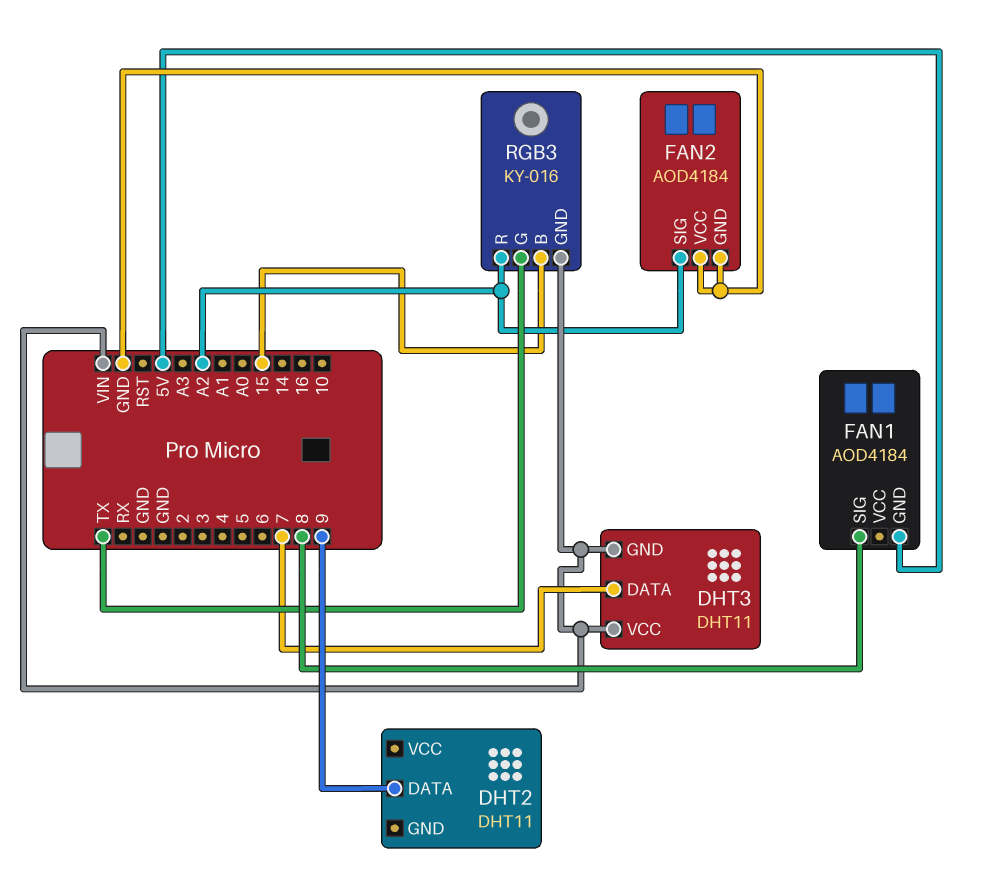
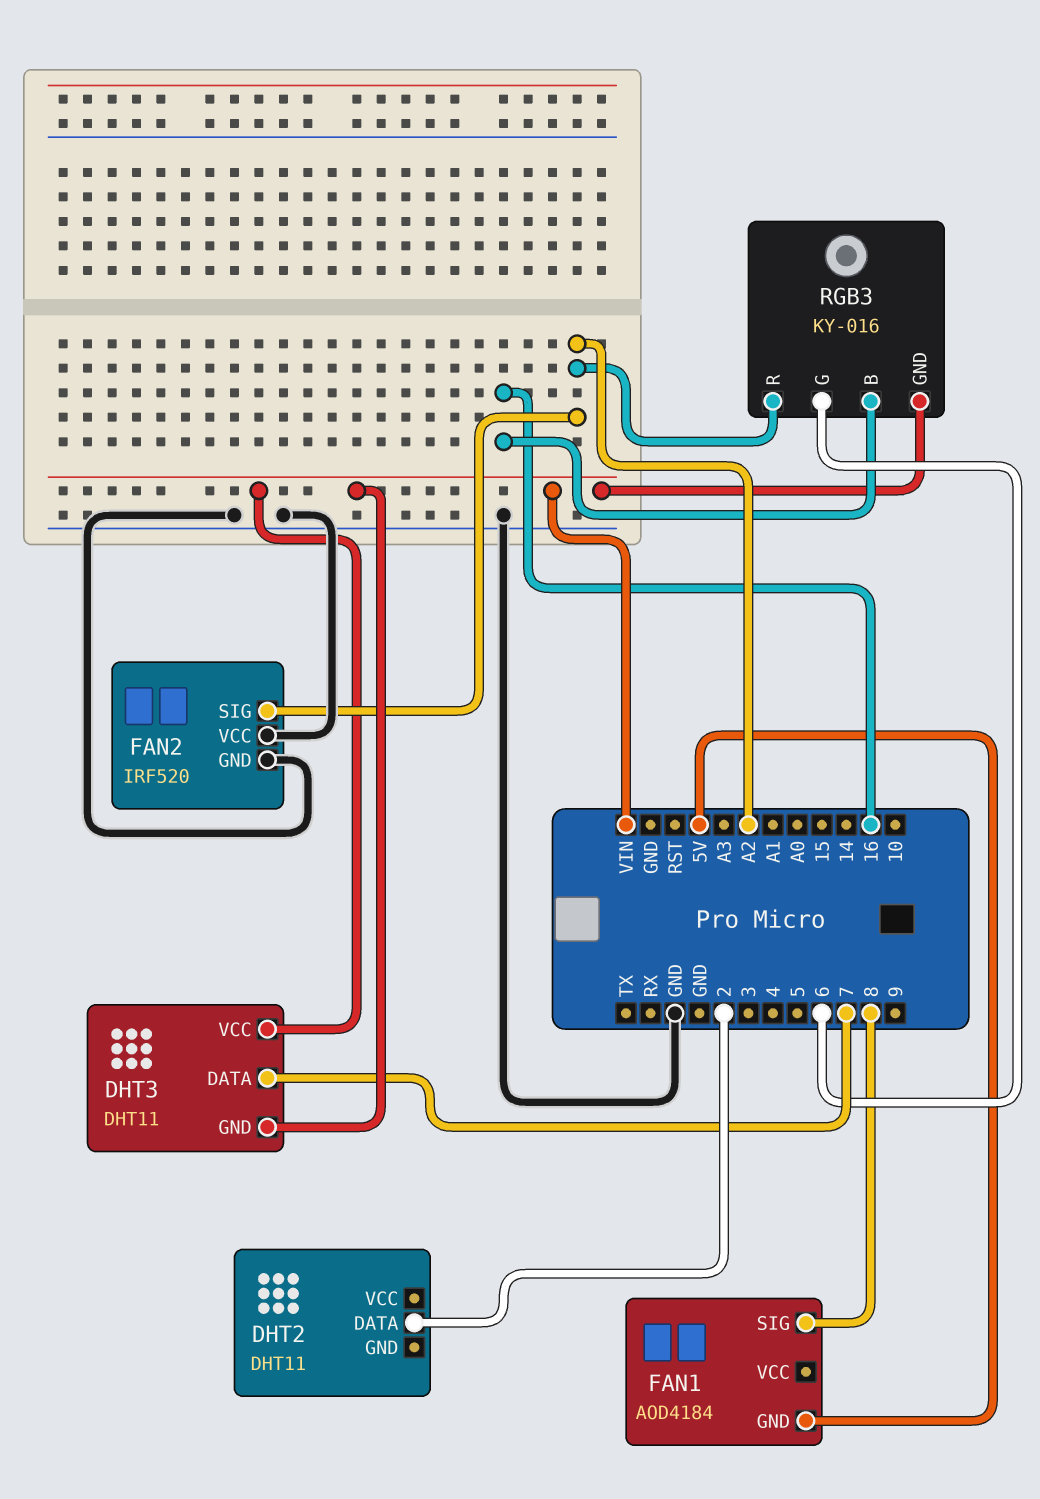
DHT2 pin DATA: 9 -> 2
FAN2: AOD4184 -> IRF520
RGB3 pin B: 15 -> 16
RGB3 pin G: TX -> 6

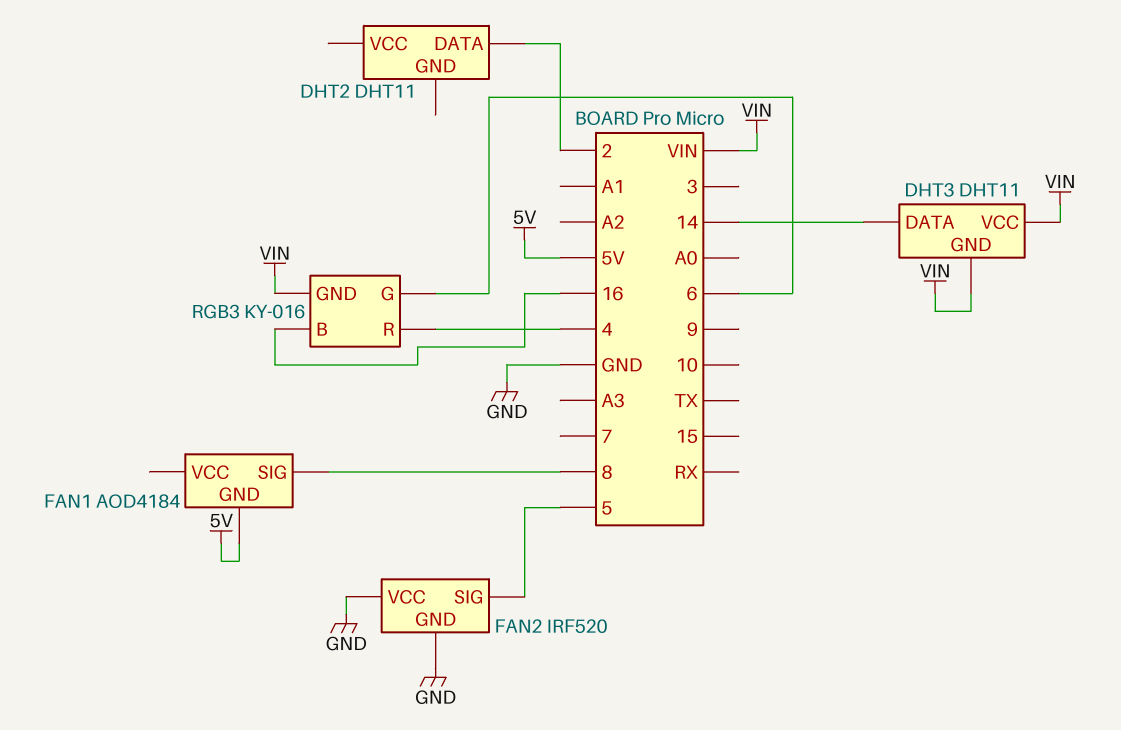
DHT3 pin DATA: 7 -> 14
FAN2 pin SIG: A2 -> 5
RGB3 pin R: A2 -> 4

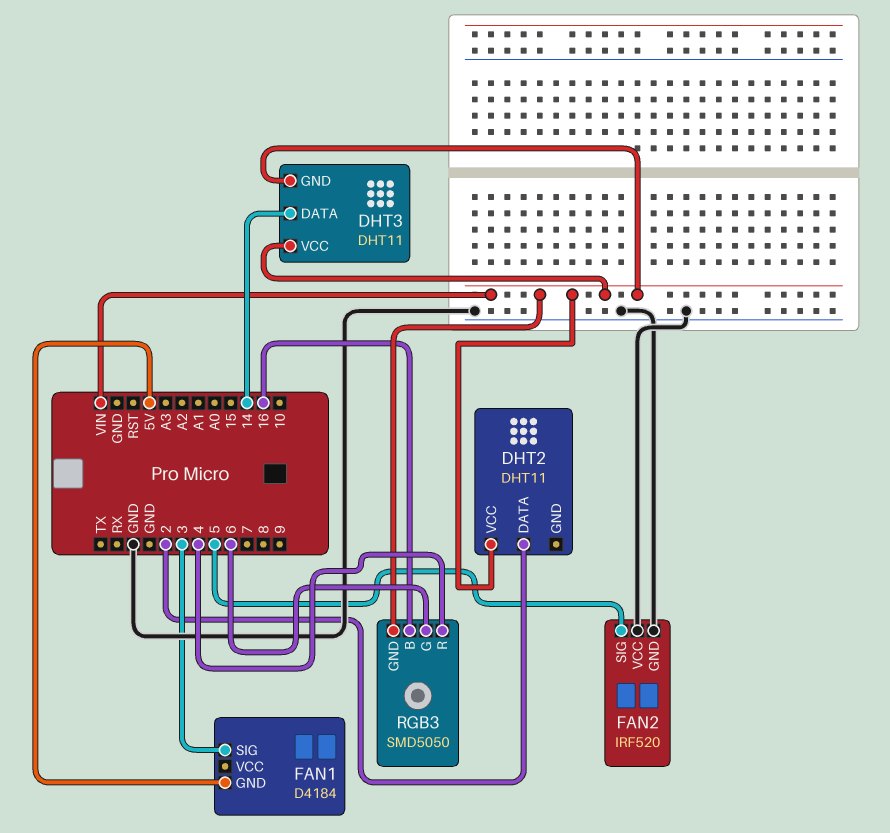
DHT2 pin VCC: none -> VIN
FAN1: AOD4184 -> D4184
FAN1 pin SIG: 8 -> 3
RGB3: KY-016 -> SMD5050

